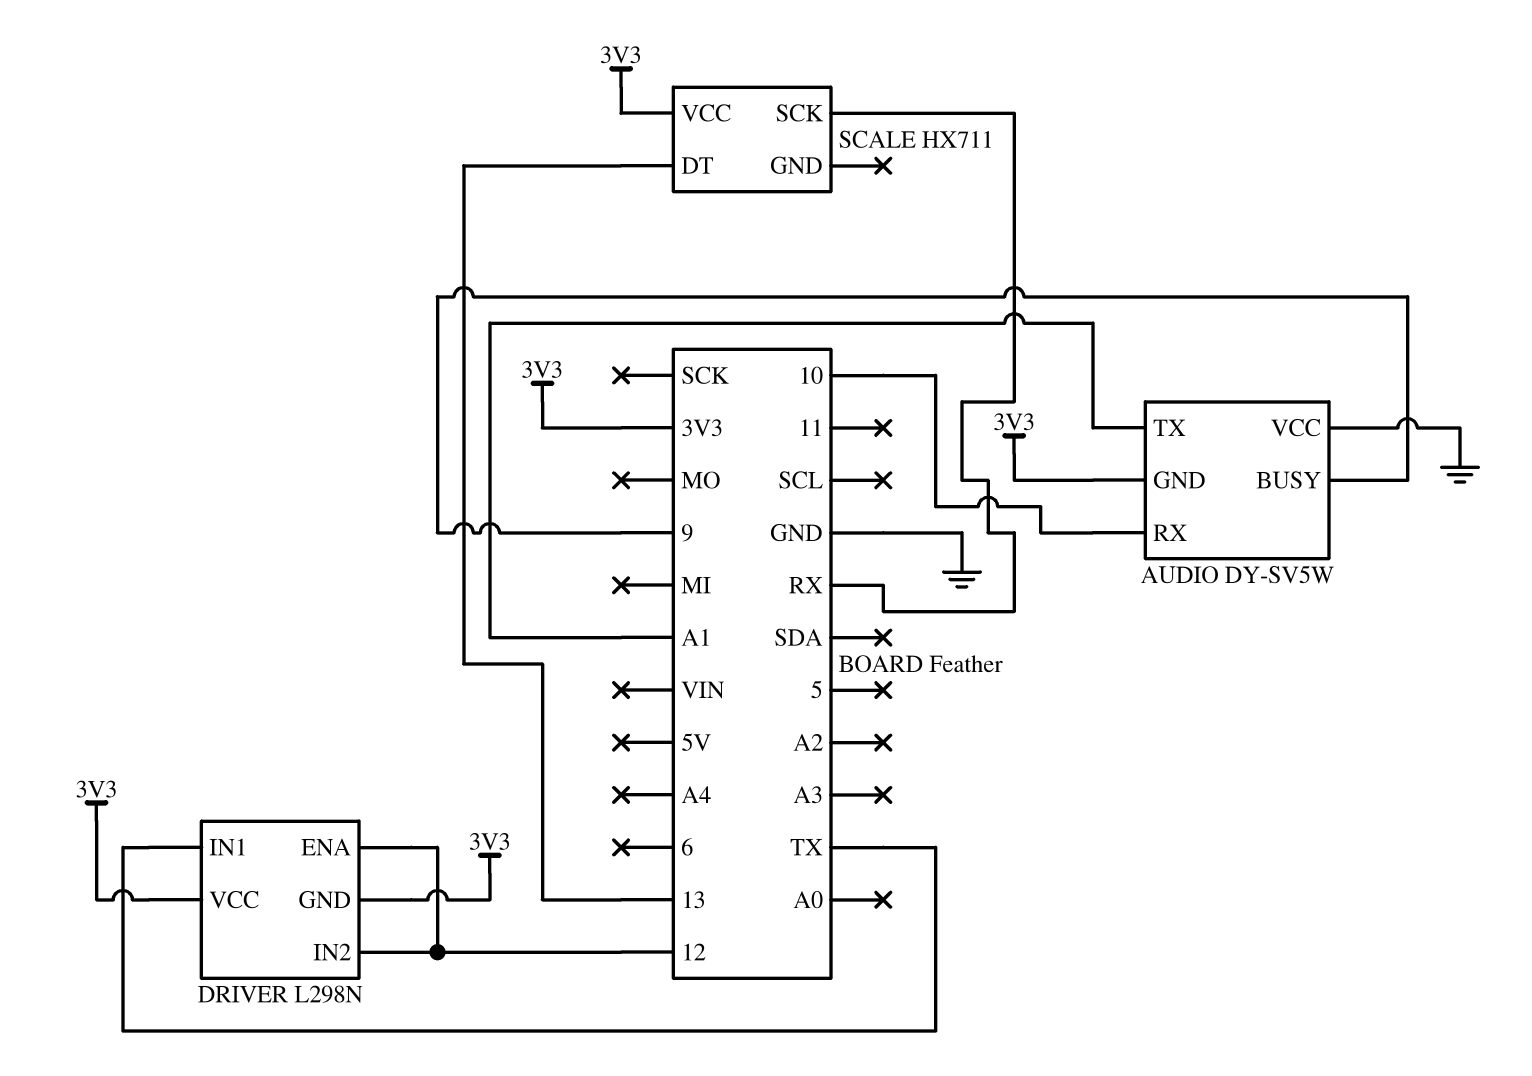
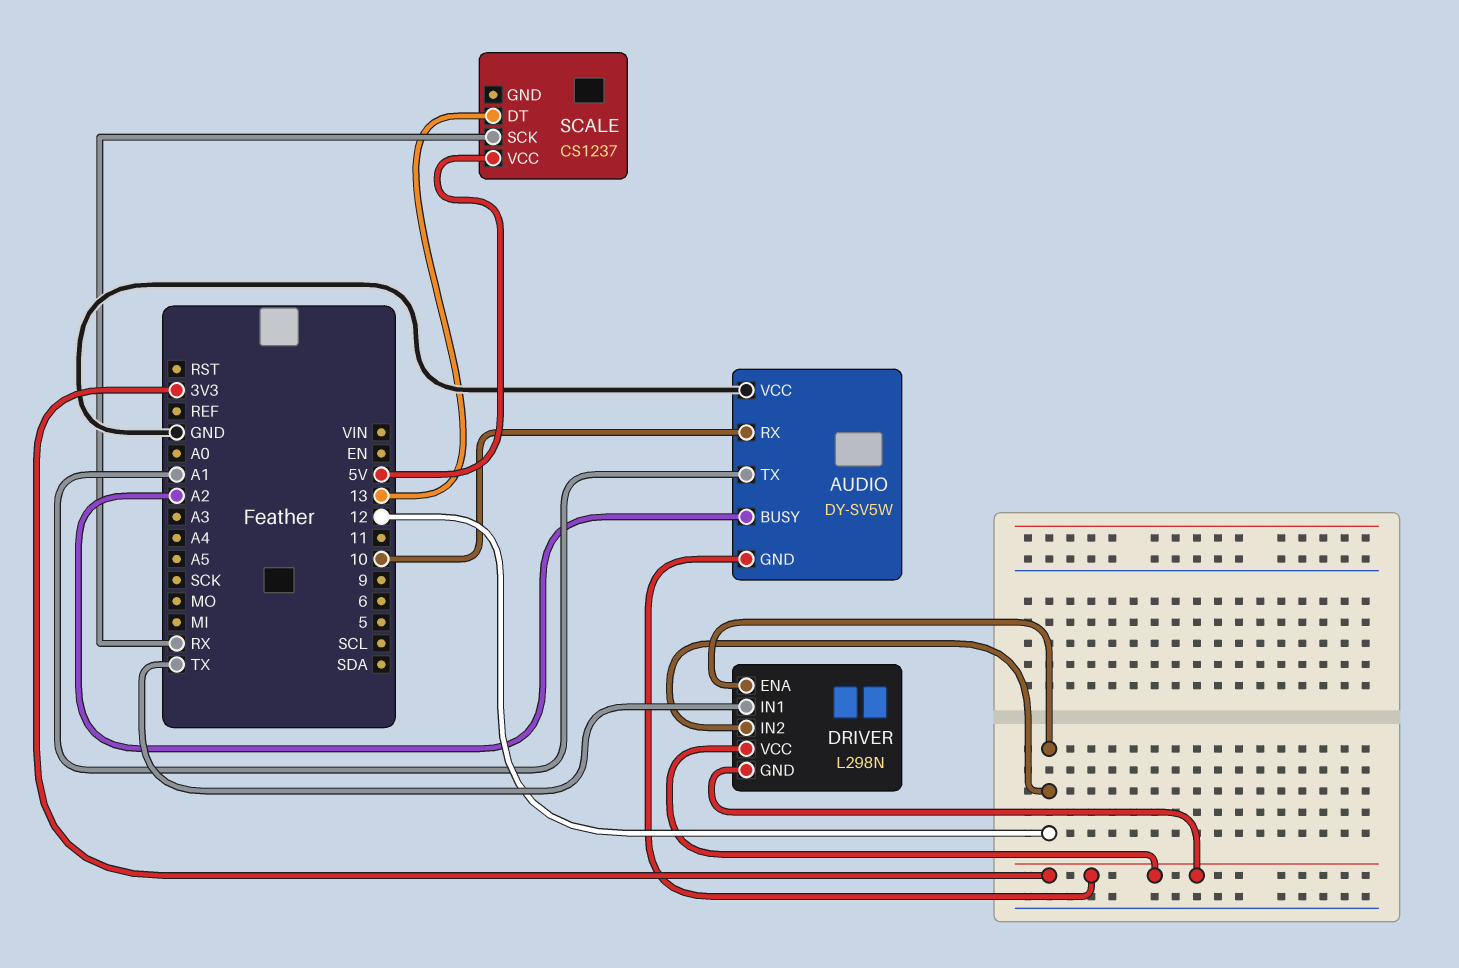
AUDIO pin BUSY: 9 -> A2
SCALE: HX711 -> CS1237
SCALE pin VCC: 3V3 -> 5V

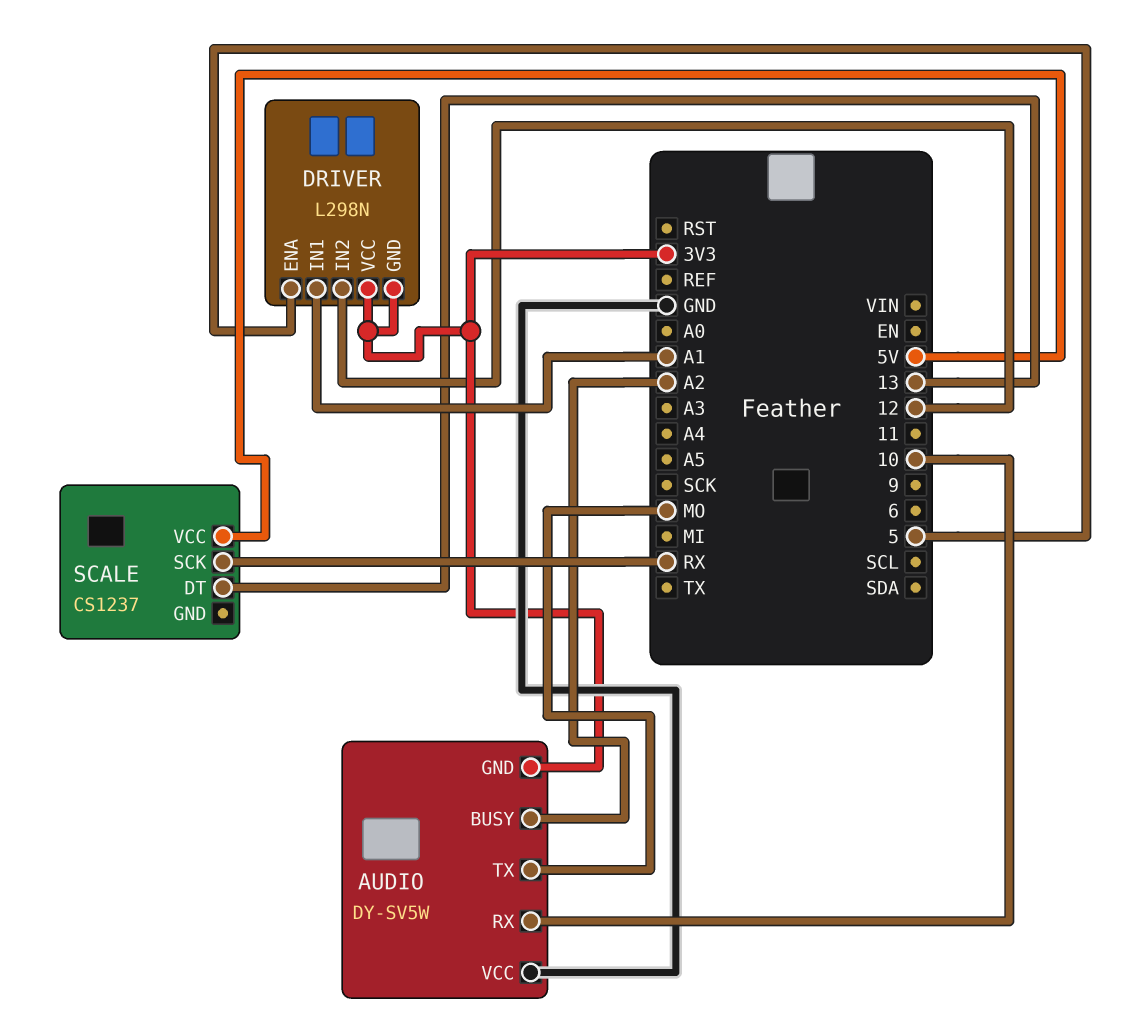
AUDIO pin TX: A1 -> MO
DRIVER pin ENA: 12 -> 5
DRIVER pin IN1: TX -> A1

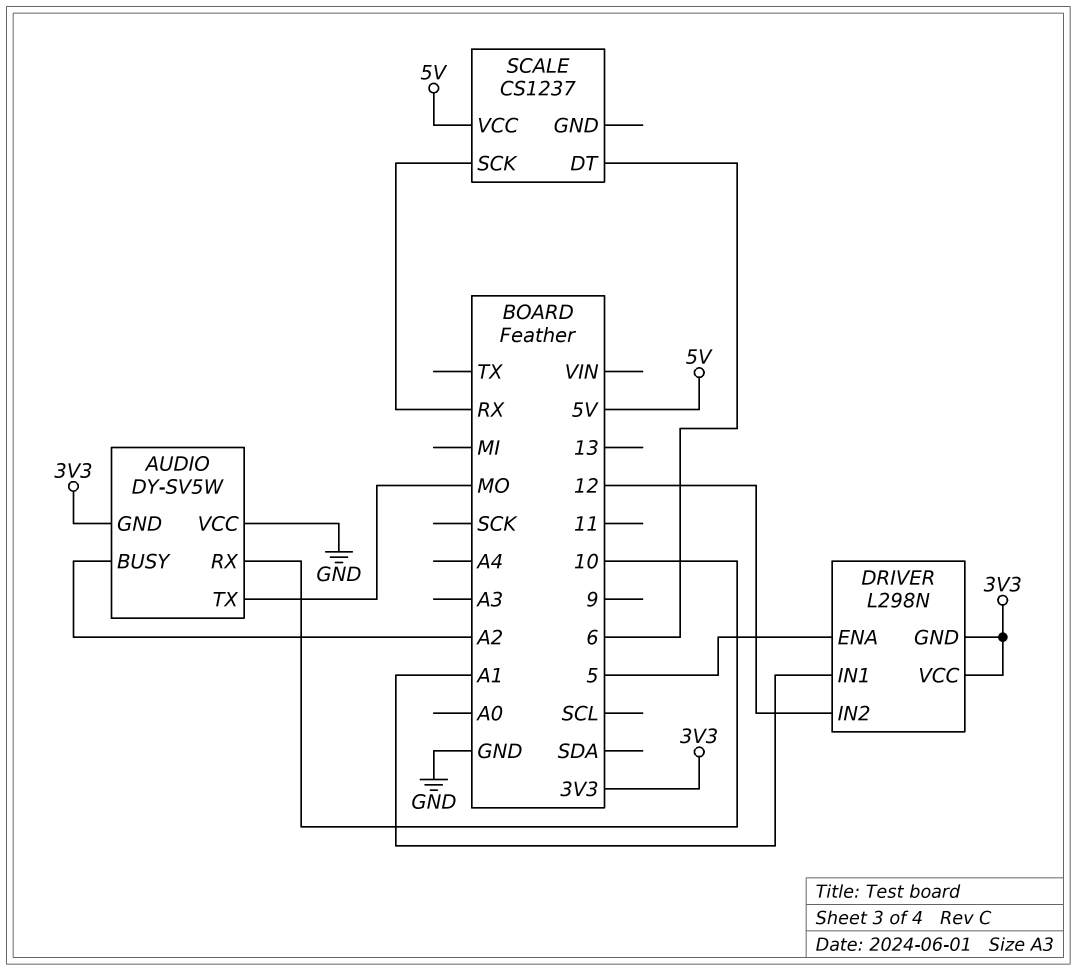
SCALE pin DT: 13 -> 6

